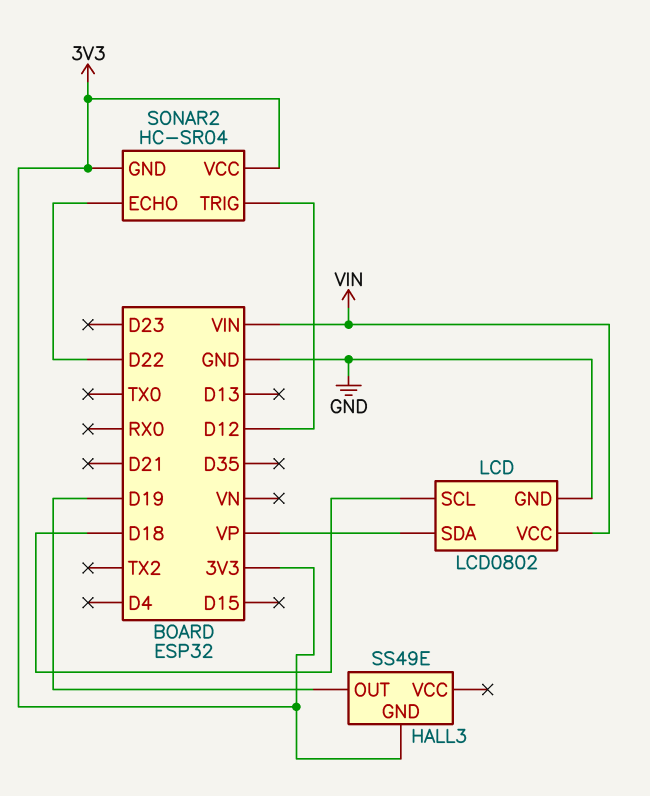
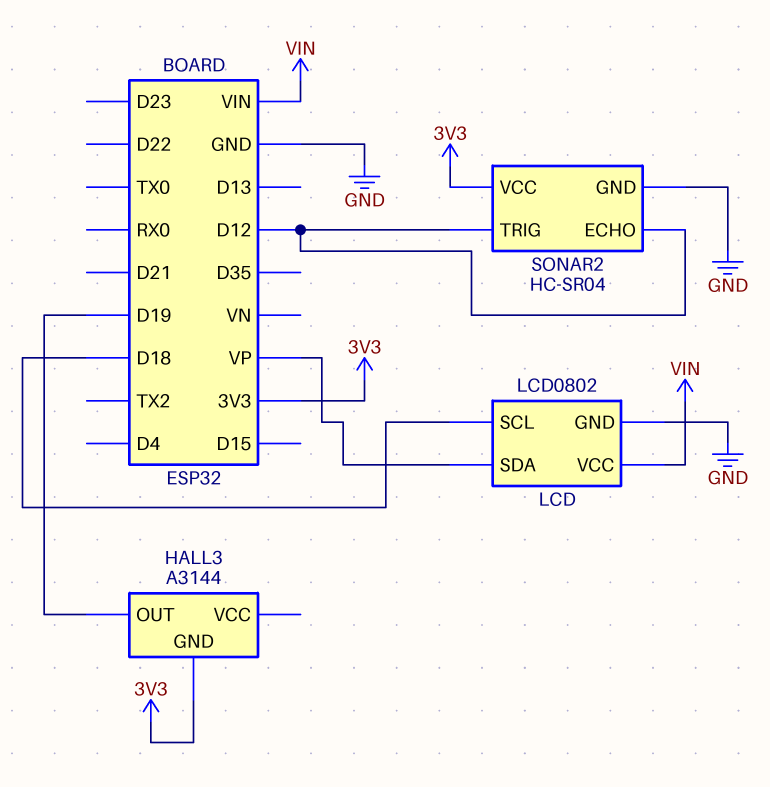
HALL3: SS49E -> A3144
SONAR2 pin ECHO: D22 -> D12
SONAR2 pin GND: 3V3 -> GND

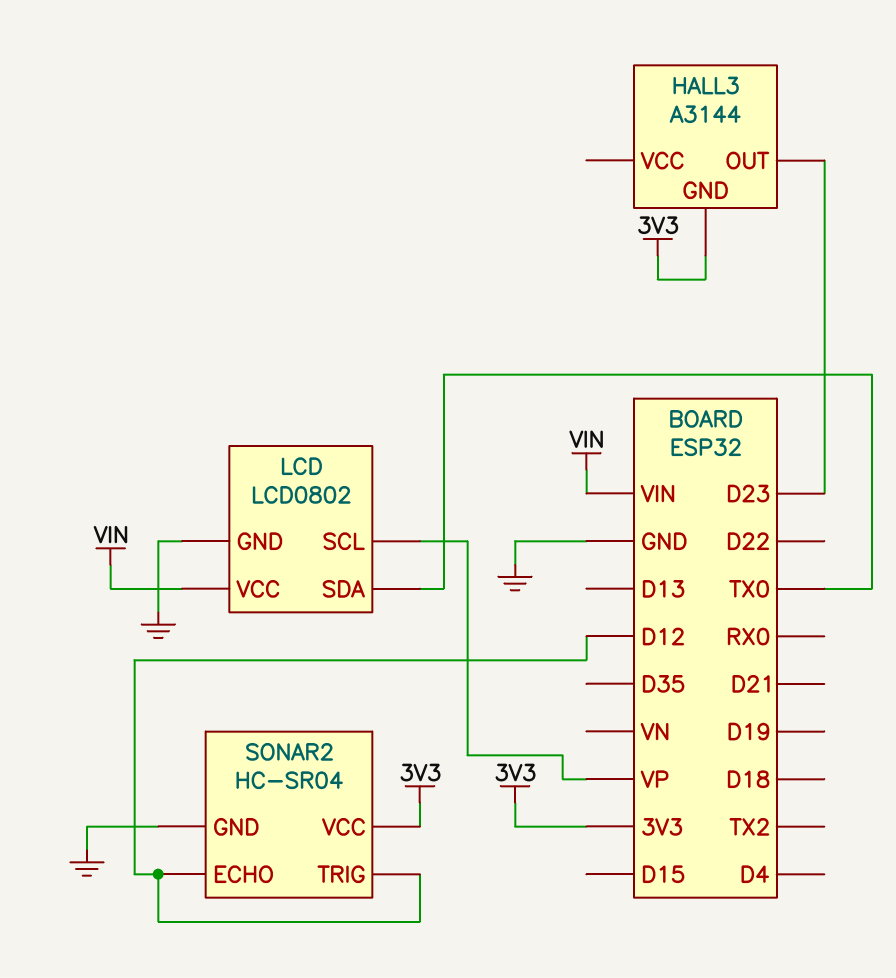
HALL3 pin OUT: D19 -> D23
LCD pin SCL: D18 -> VP
LCD pin SDA: VP -> TX0

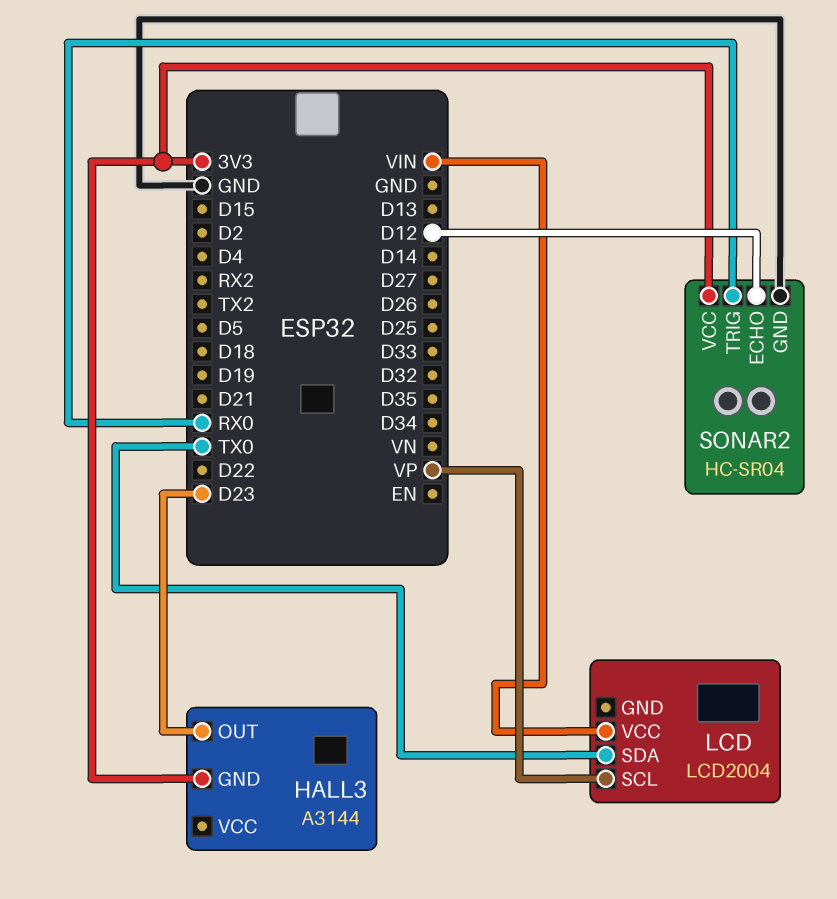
LCD: LCD0802 -> LCD2004
LCD pin GND: GND -> none
SONAR2 pin TRIG: D12 -> RX0

